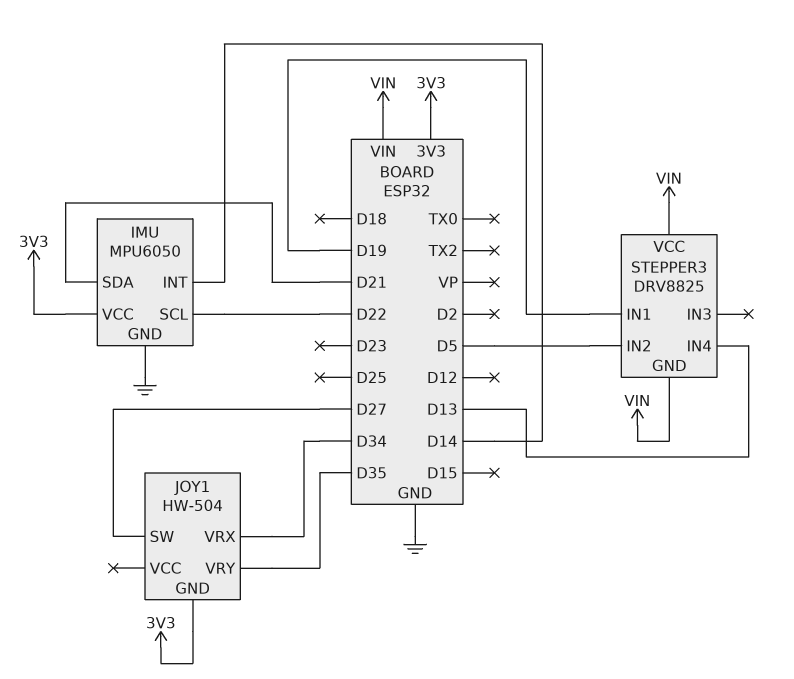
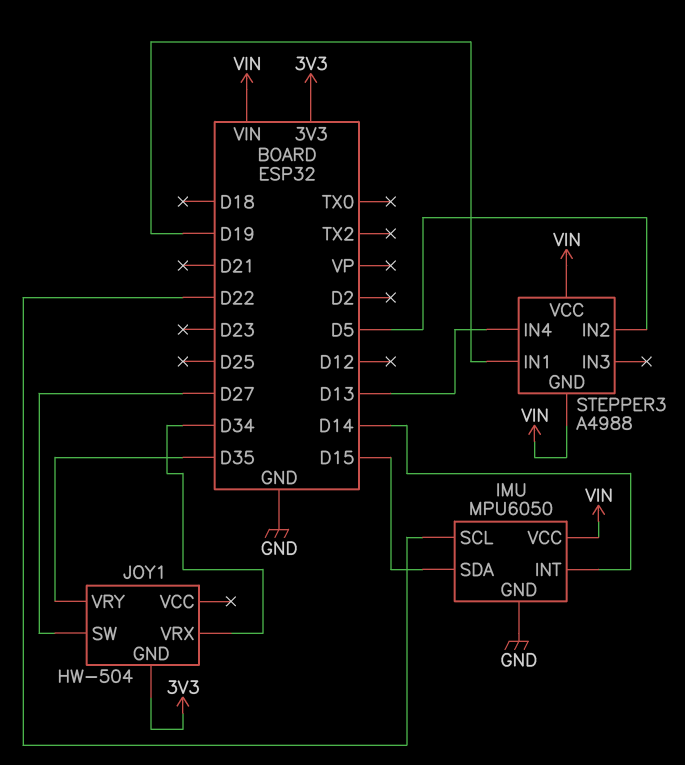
IMU pin SDA: D21 -> D15
IMU pin VCC: 3V3 -> VIN
STEPPER3: DRV8825 -> A4988

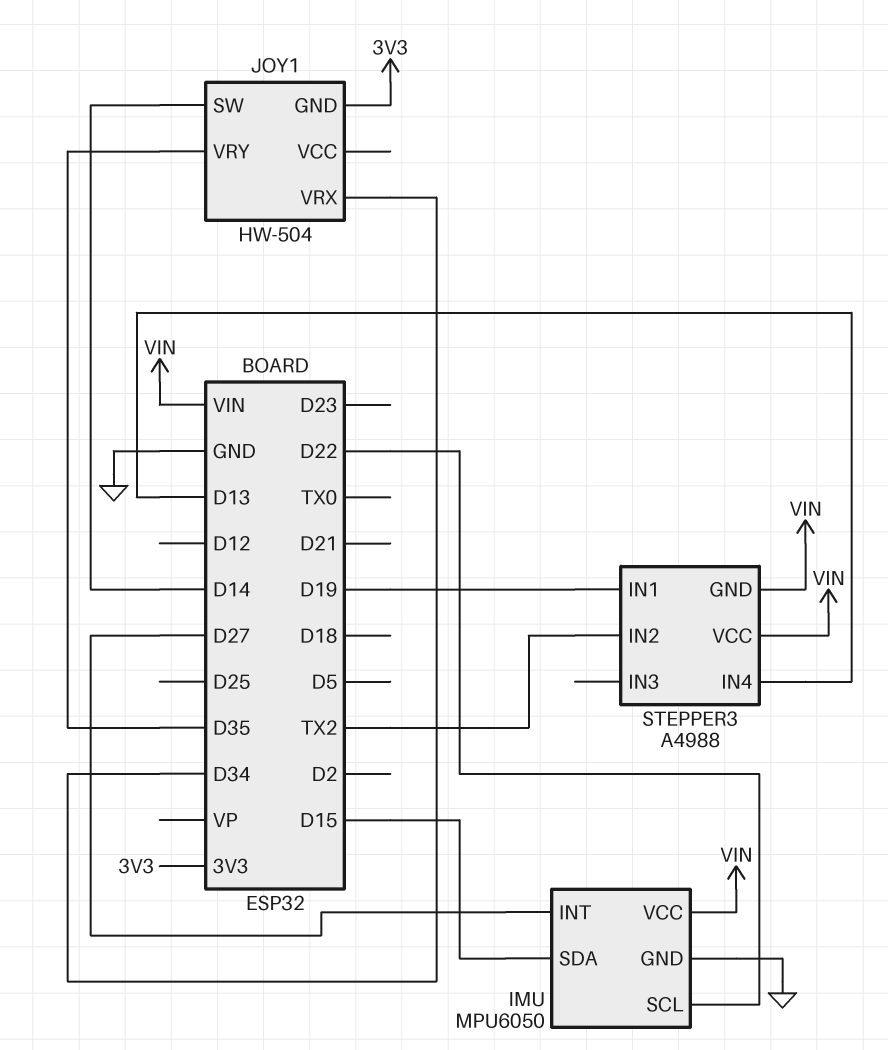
IMU pin INT: D14 -> D27
JOY1 pin SW: D27 -> D14
STEPPER3 pin IN2: D5 -> TX2

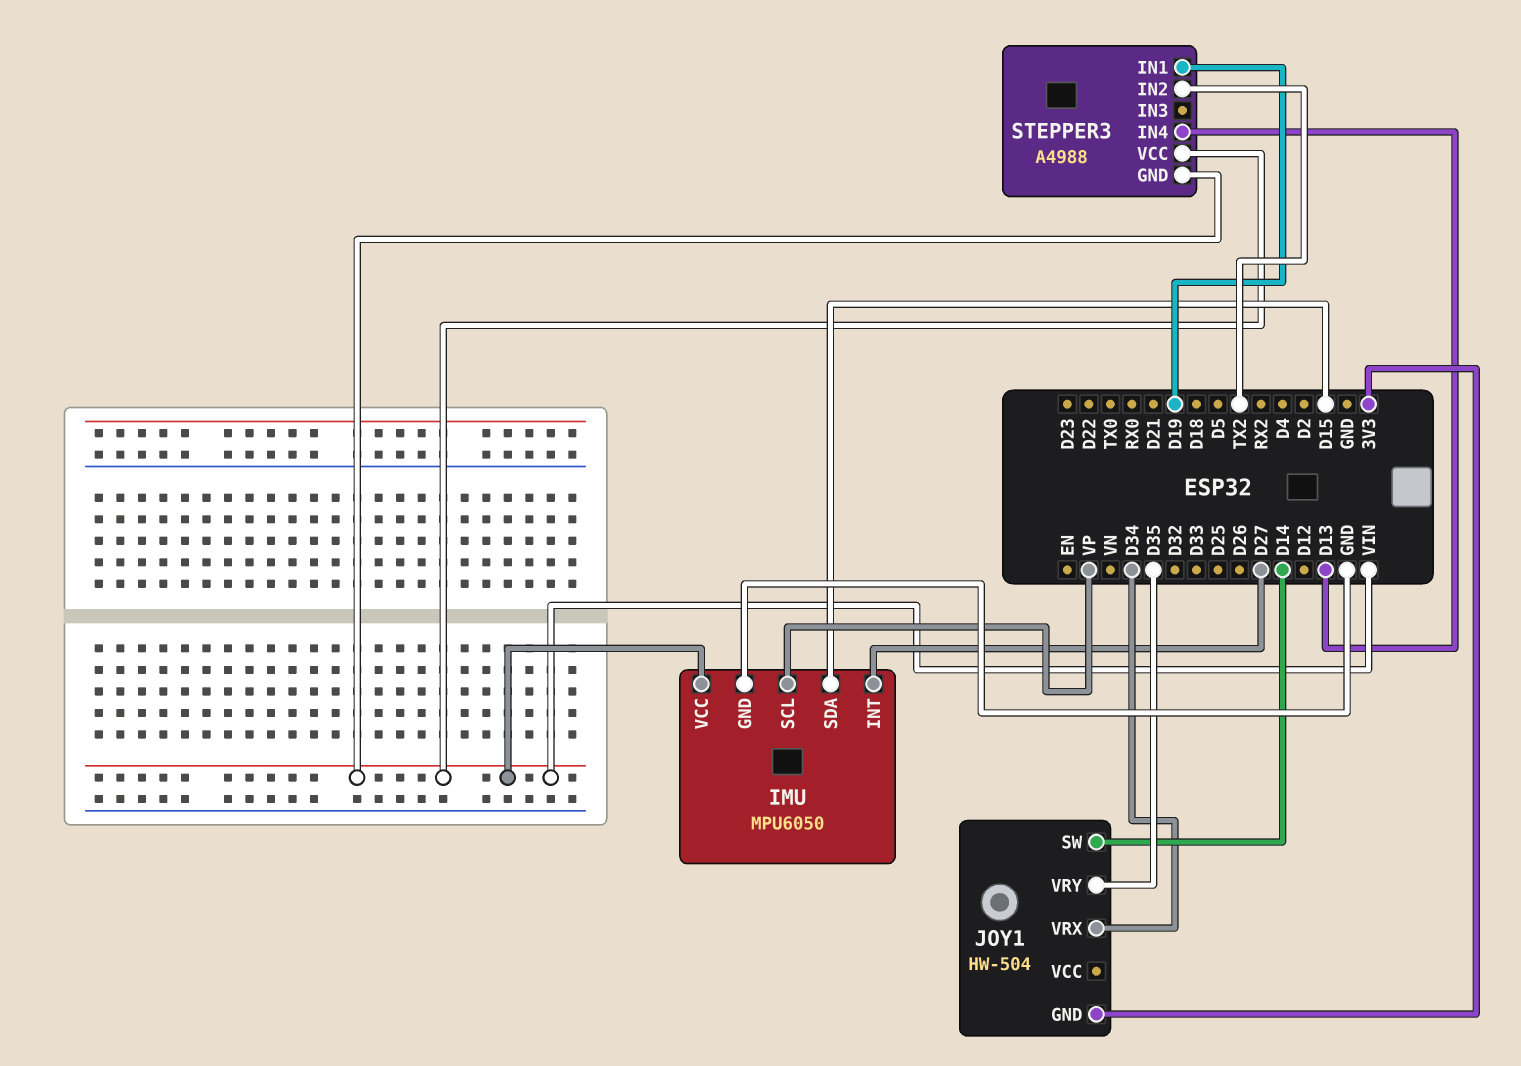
IMU pin SCL: D22 -> VP

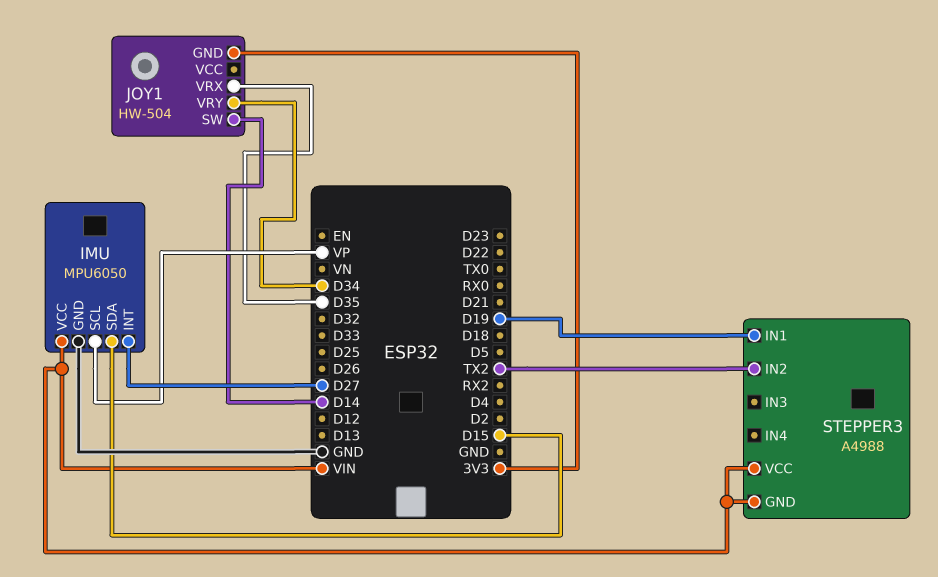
JOY1 pin VRX: D34 -> D35
JOY1 pin VRY: D35 -> D34
STEPPER3 pin IN4: D13 -> none

